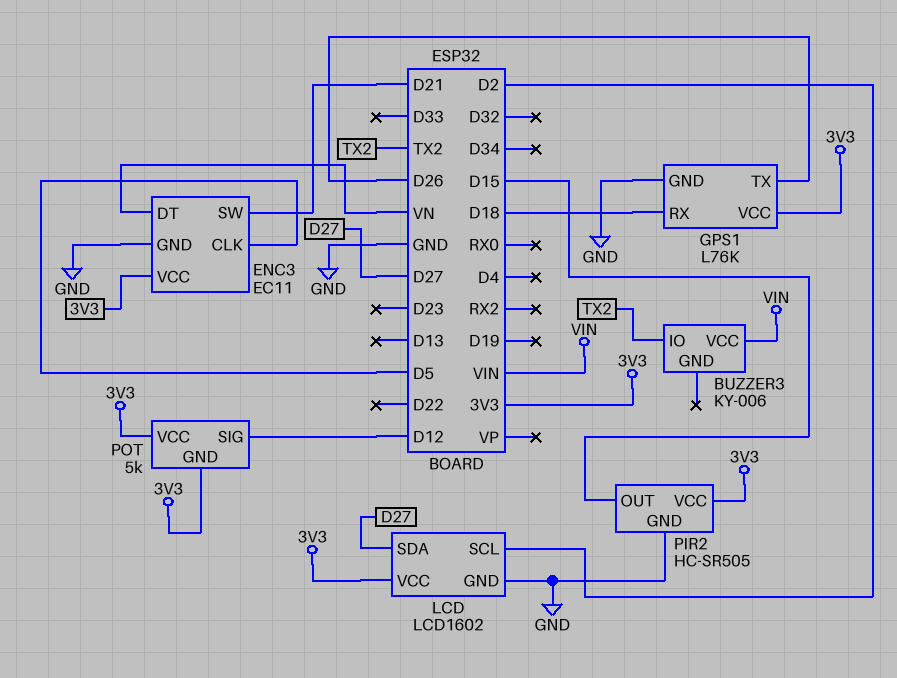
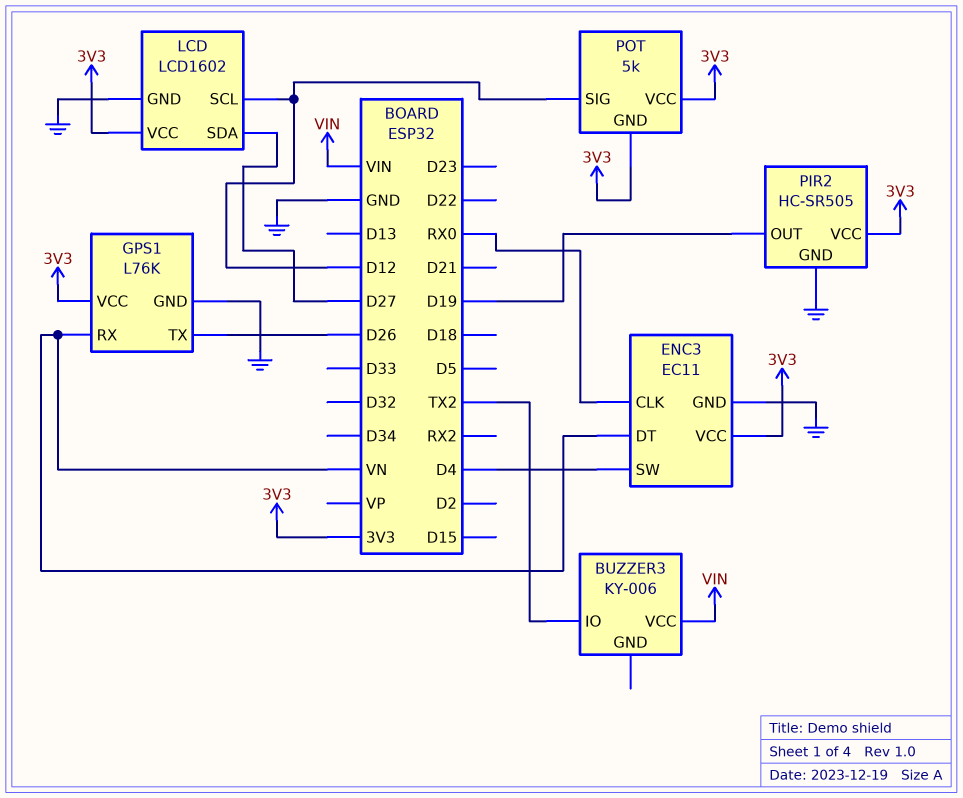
ENC3 pin CLK: D5 -> RX0
ENC3 pin SW: D21 -> D4
GPS1 pin RX: D18 -> VN
LCD pin SCL: D2 -> D12
PIR2 pin OUT: D15 -> D19

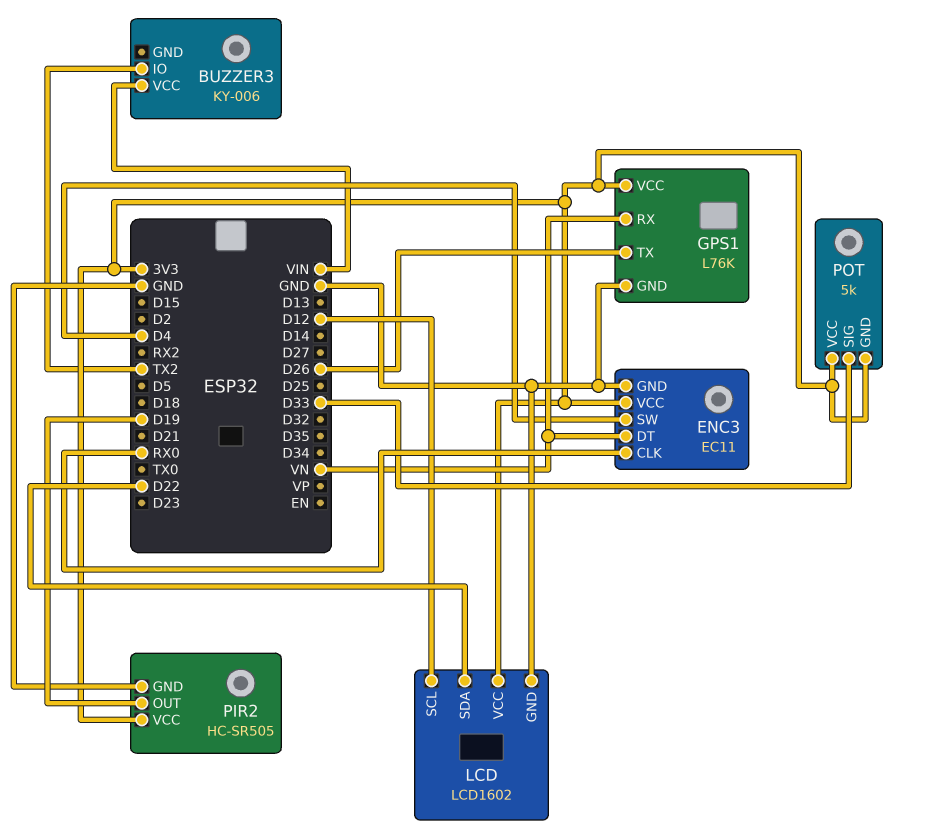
LCD pin SDA: D27 -> D22
POT pin SIG: D12 -> D33

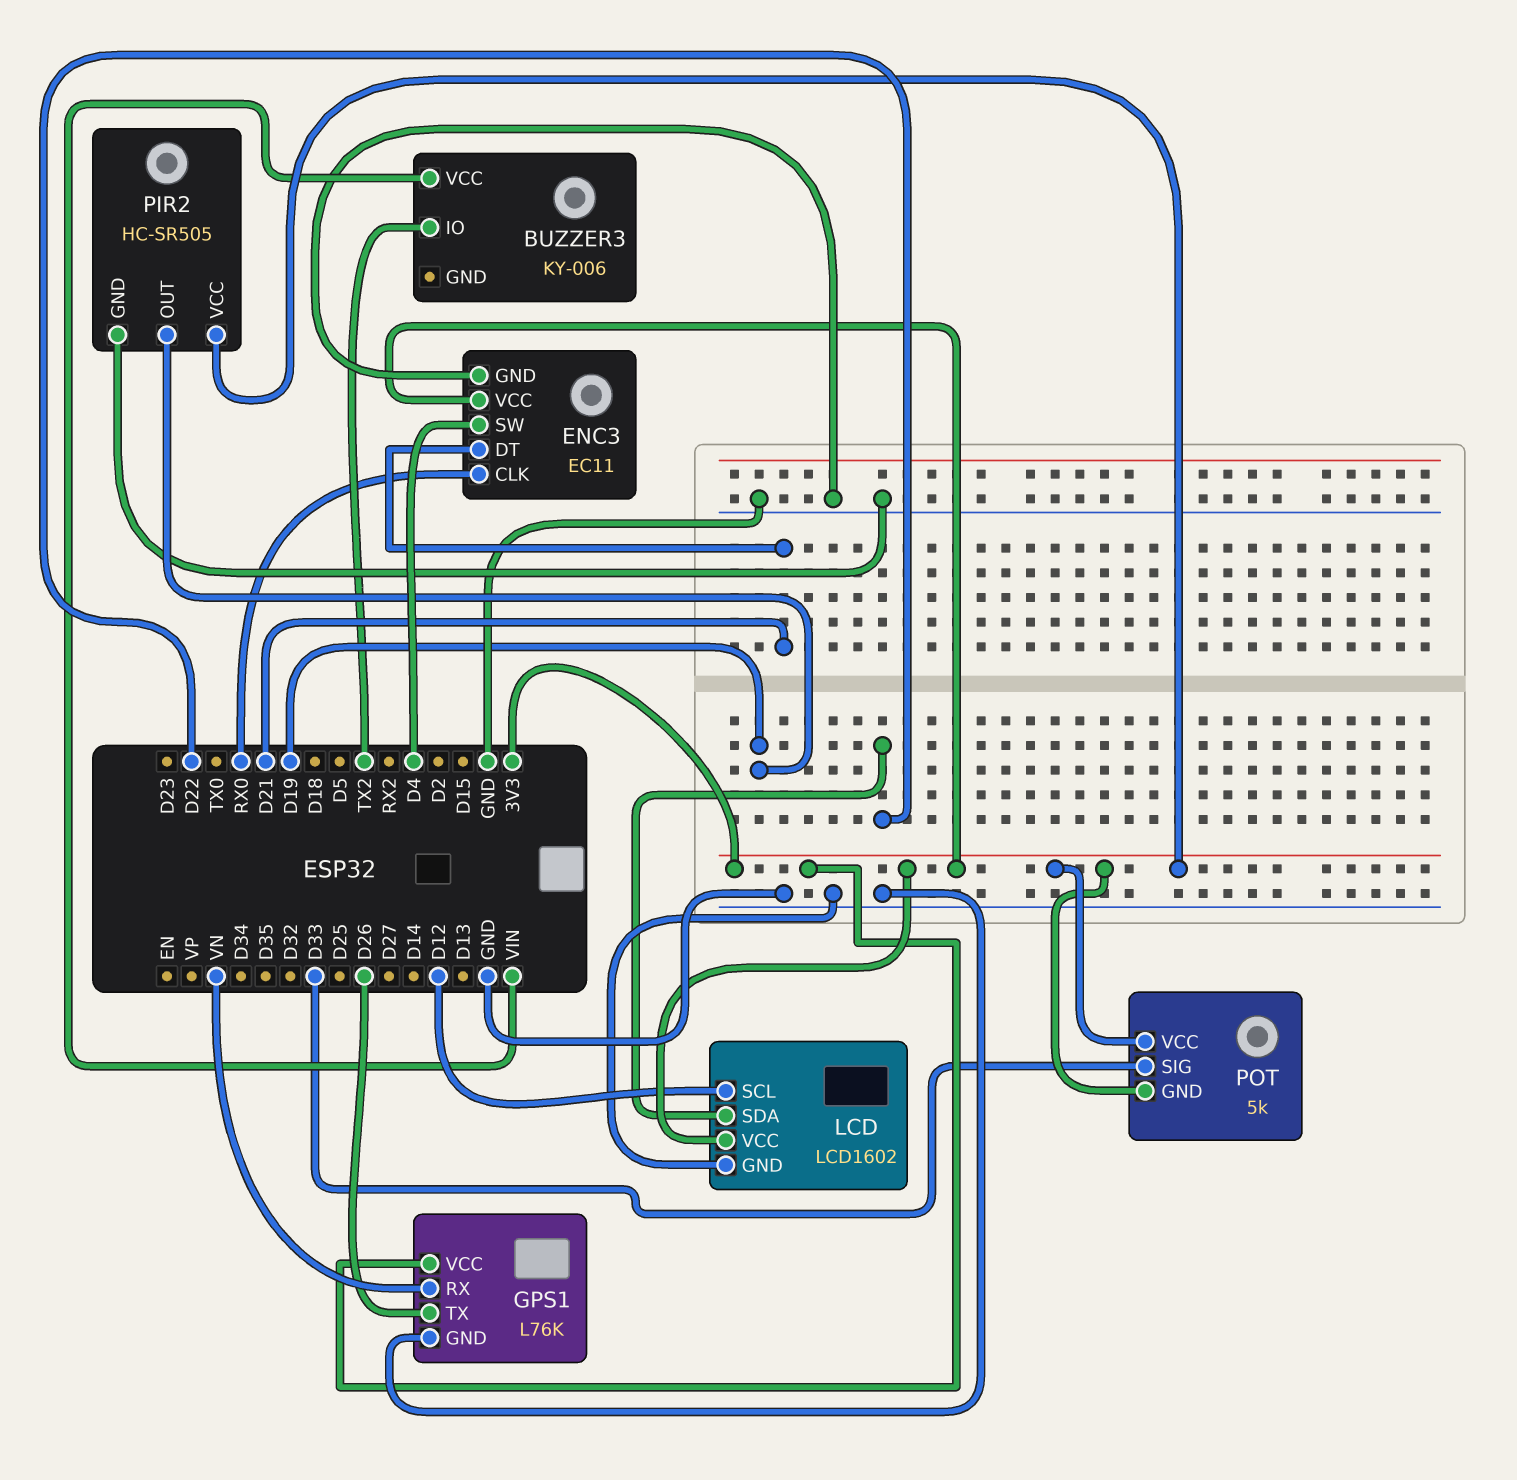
ENC3 pin DT: VN -> D21

